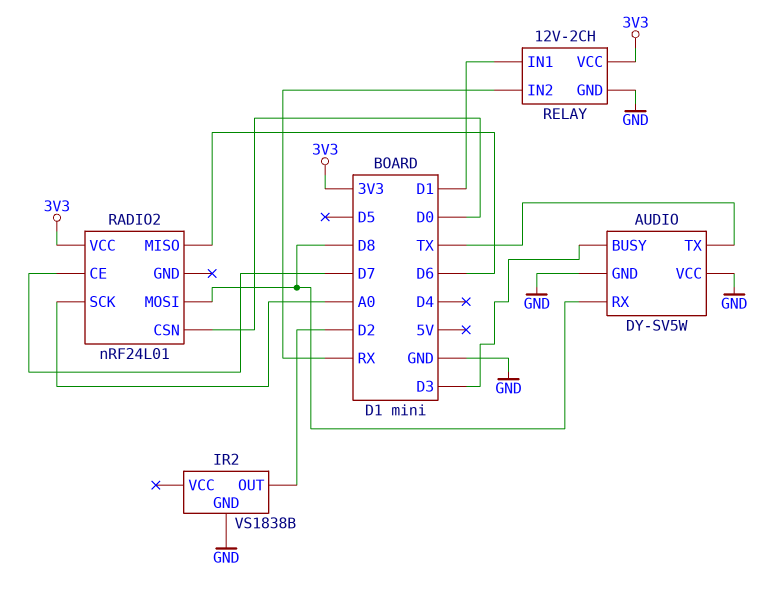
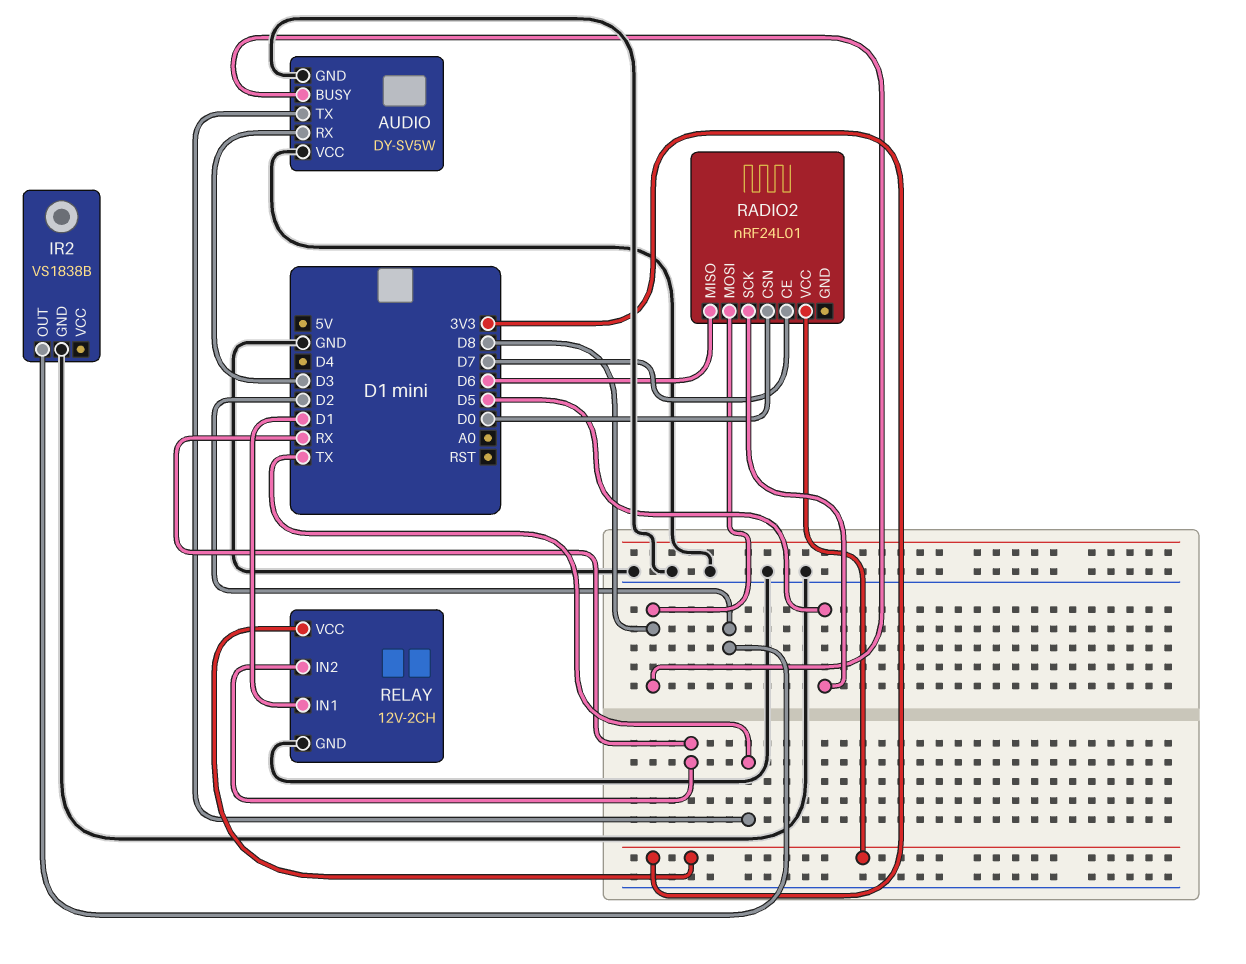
AUDIO pin BUSY: D3 -> D8
AUDIO pin RX: D8 -> D3
RADIO2 pin SCK: A0 -> D5

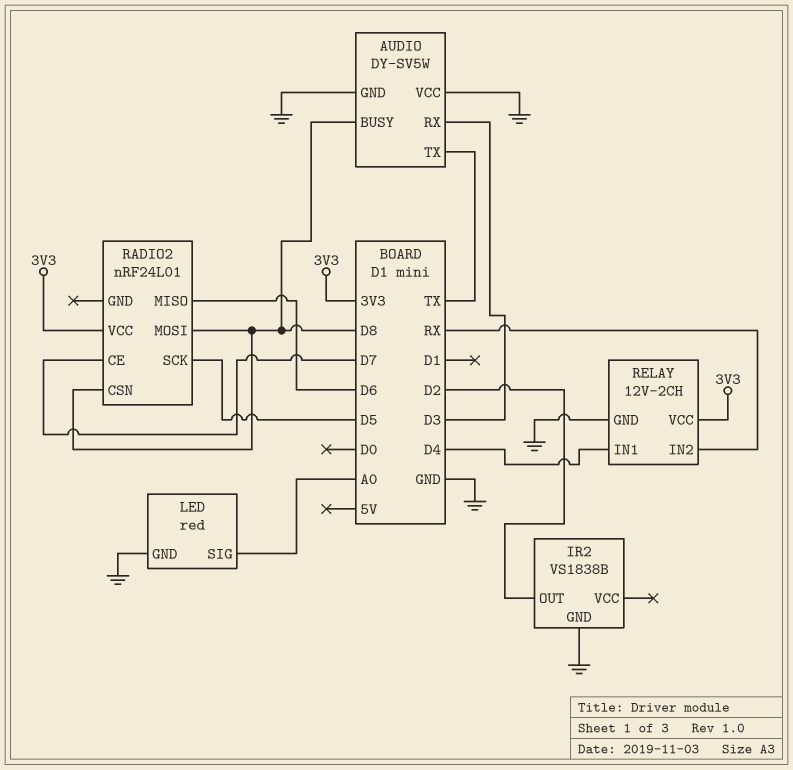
LED: none -> red
LED pin GND: none -> GND
LED pin SIG: none -> A0
RADIO2 pin CSN: D0 -> D8
RELAY pin IN1: D1 -> D4

